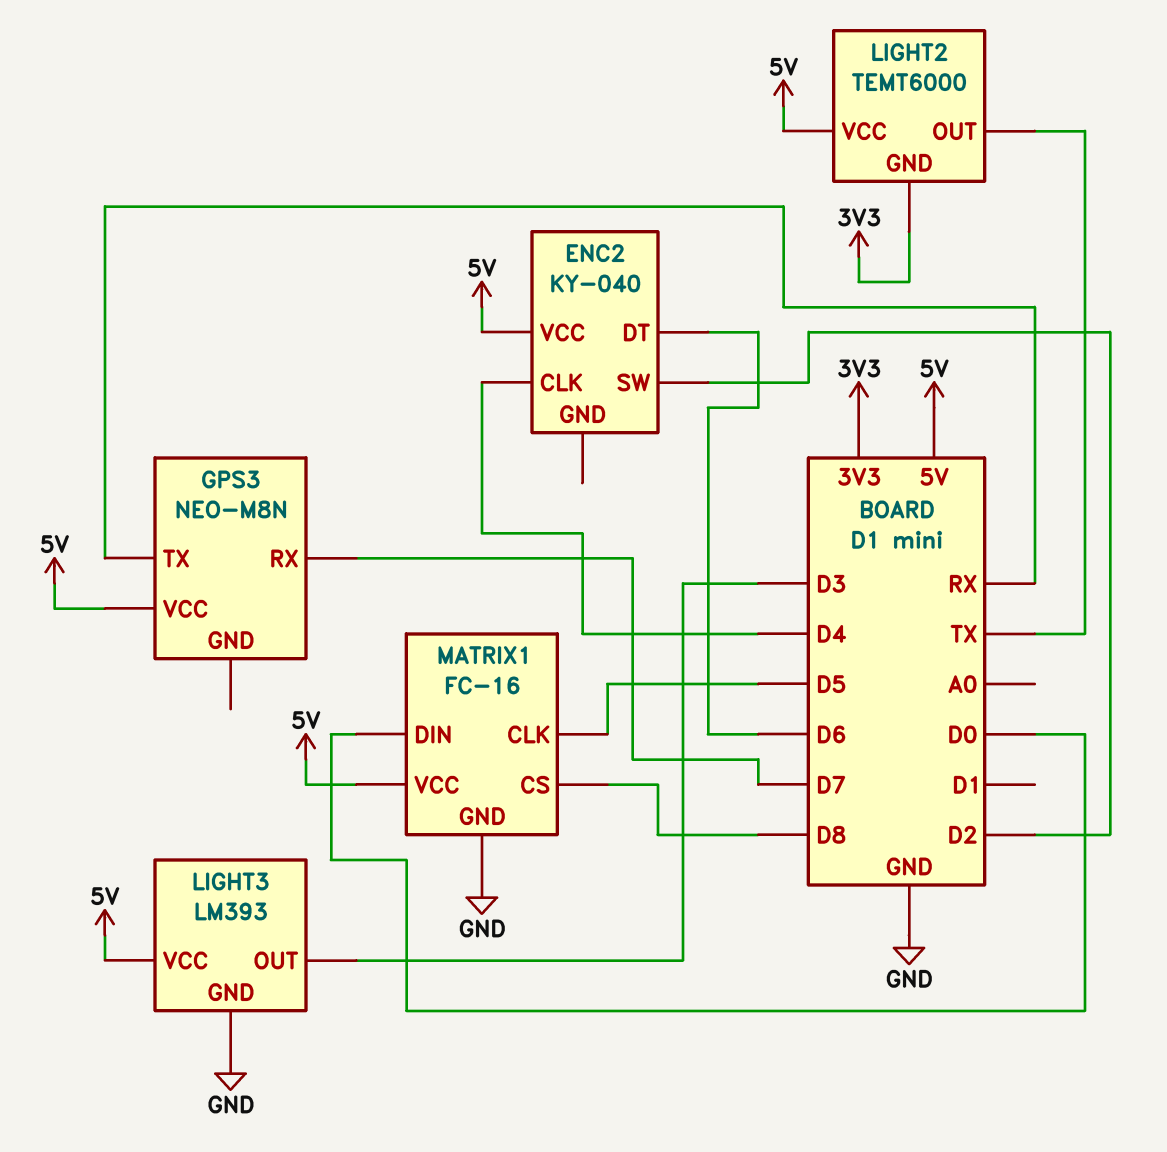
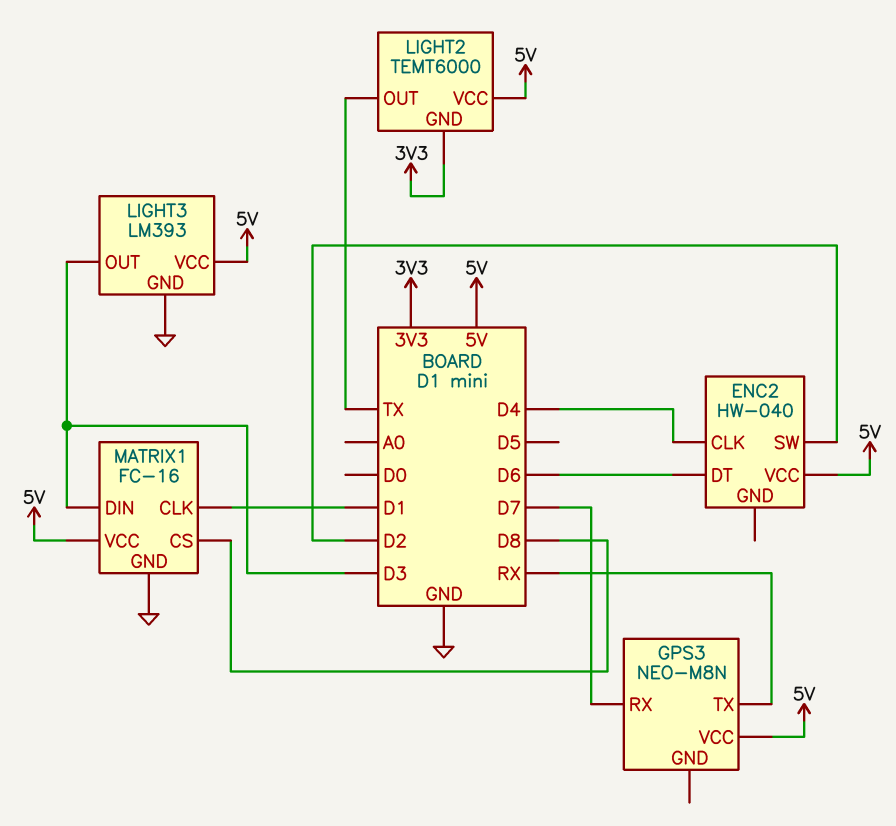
ENC2: KY-040 -> HW-040
MATRIX1 pin CLK: D5 -> D1
MATRIX1 pin DIN: D0 -> D3

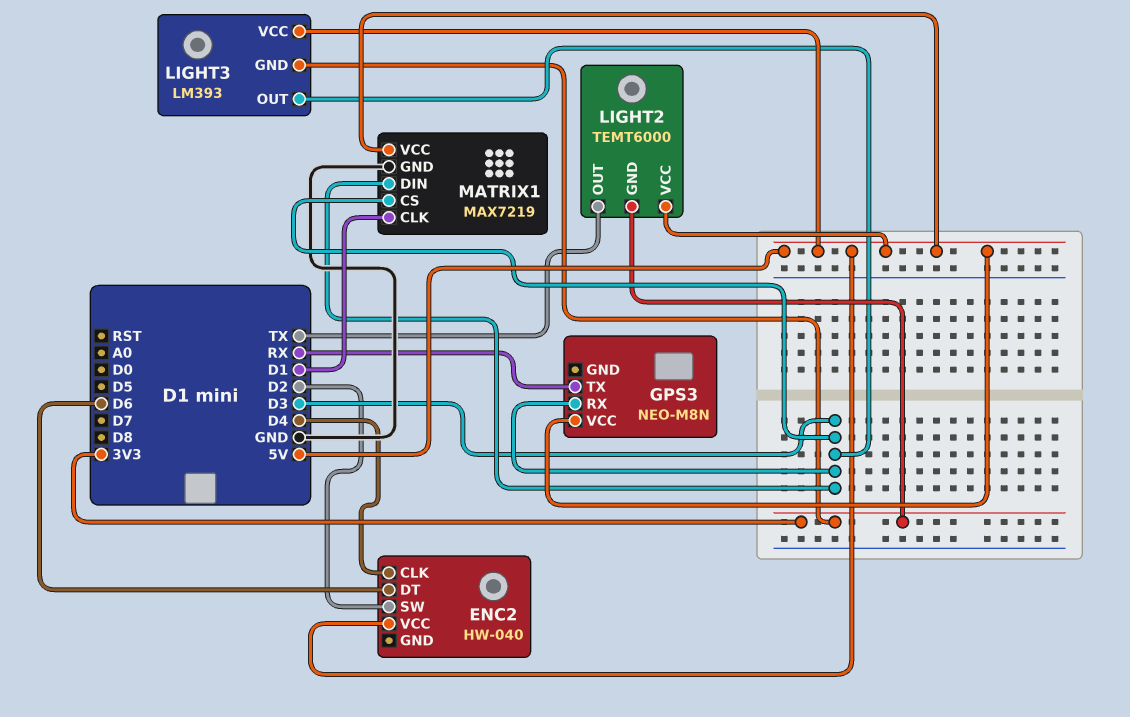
GPS3 pin RX: D7 -> D3
LIGHT3 pin GND: GND -> 3V3
MATRIX1: FC-16 -> MAX7219
MATRIX1 pin CS: D8 -> D3

